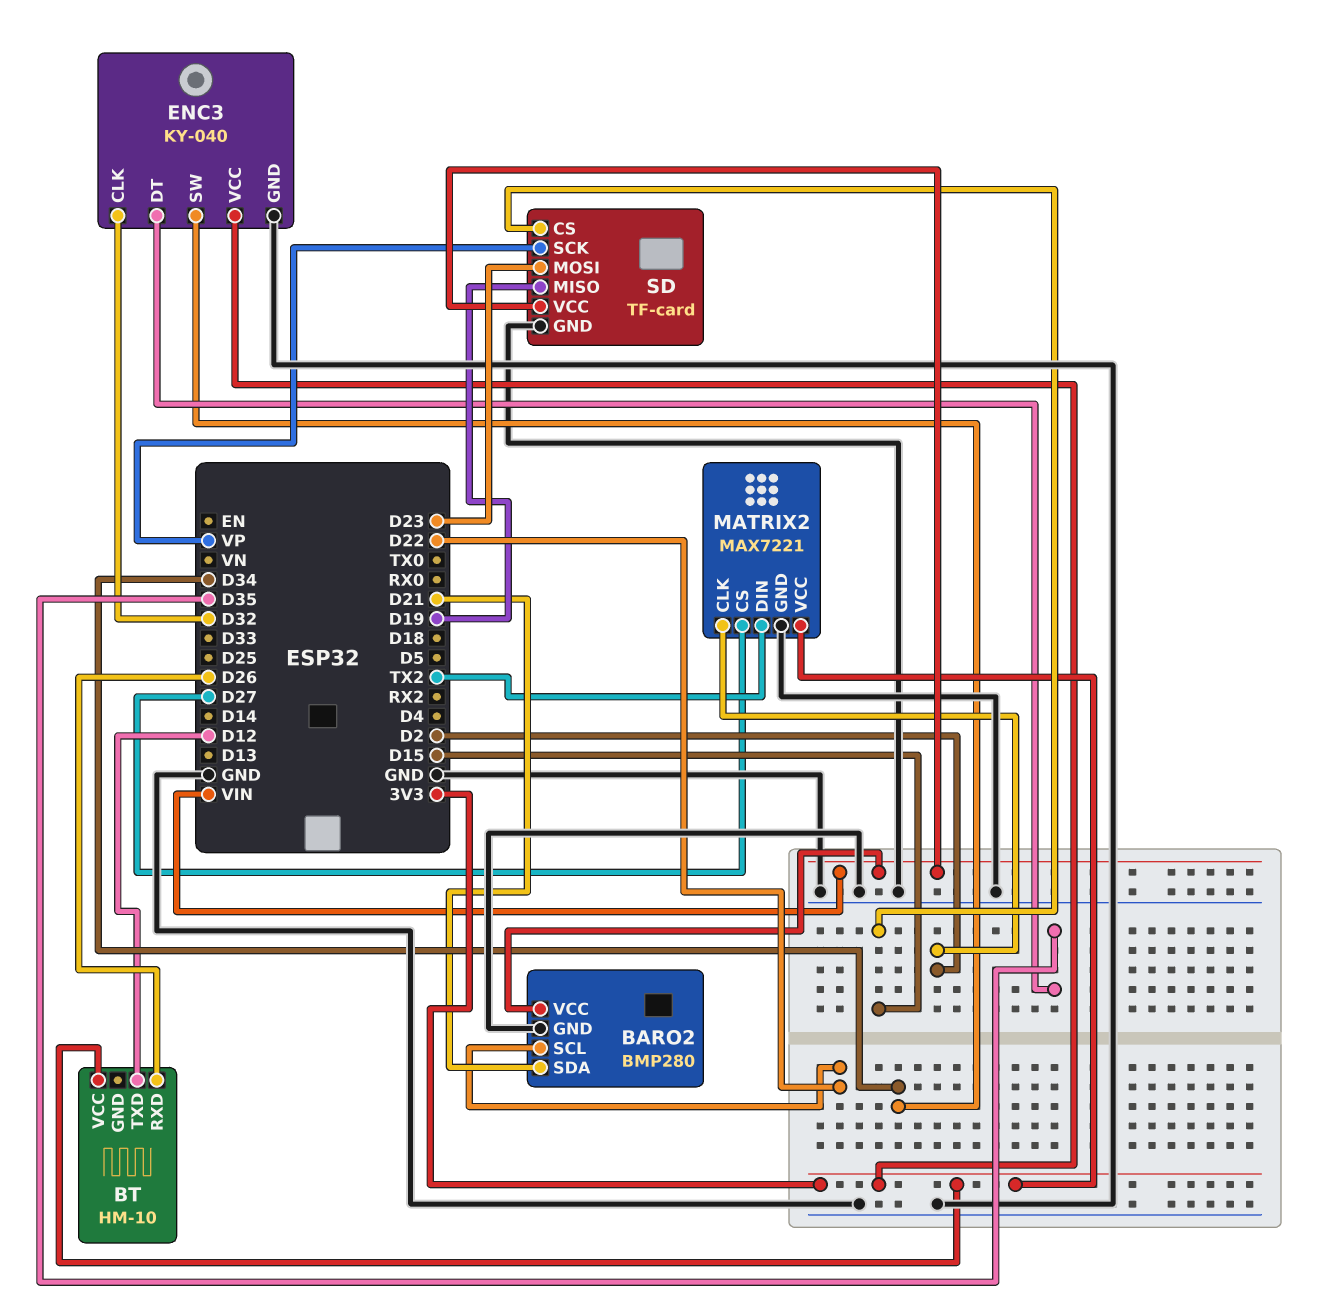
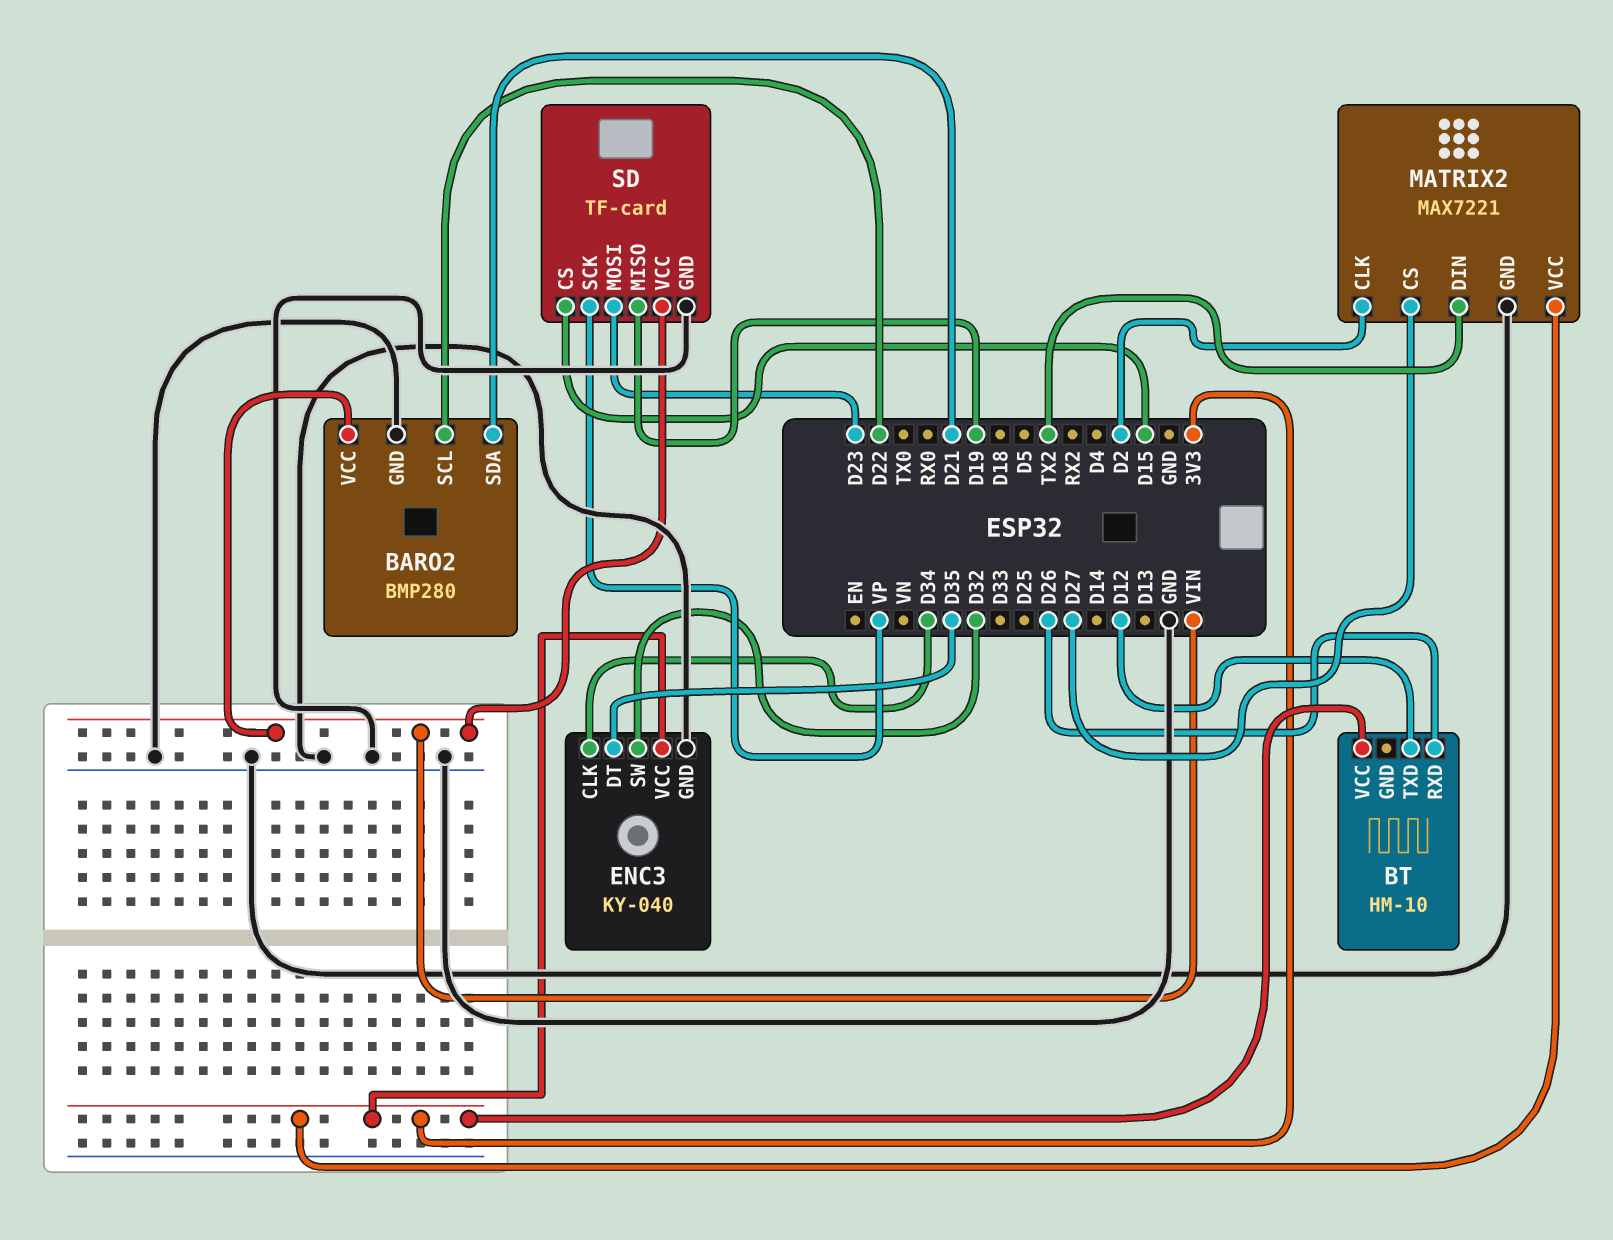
ENC3 pin CLK: D32 -> D34
ENC3 pin SW: D34 -> D32

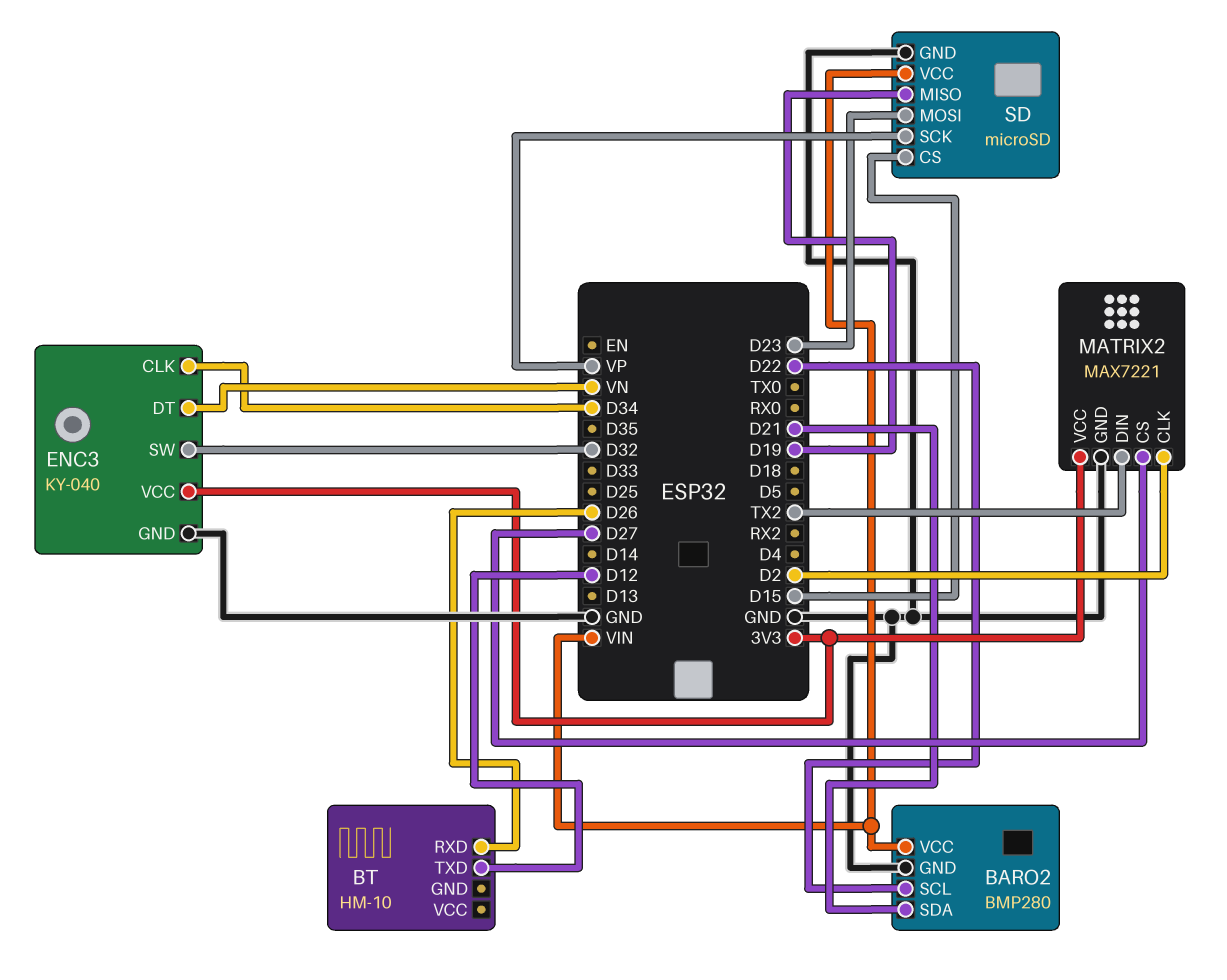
BT pin VCC: 3V3 -> none
ENC3 pin DT: D35 -> VN
SD: TF-card -> microSD

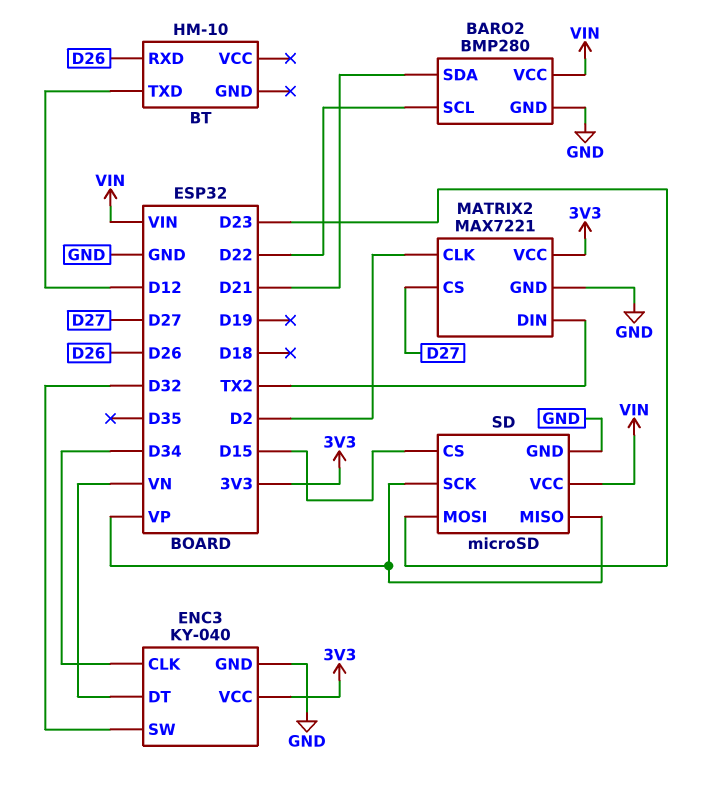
SD pin MISO: D19 -> VP

